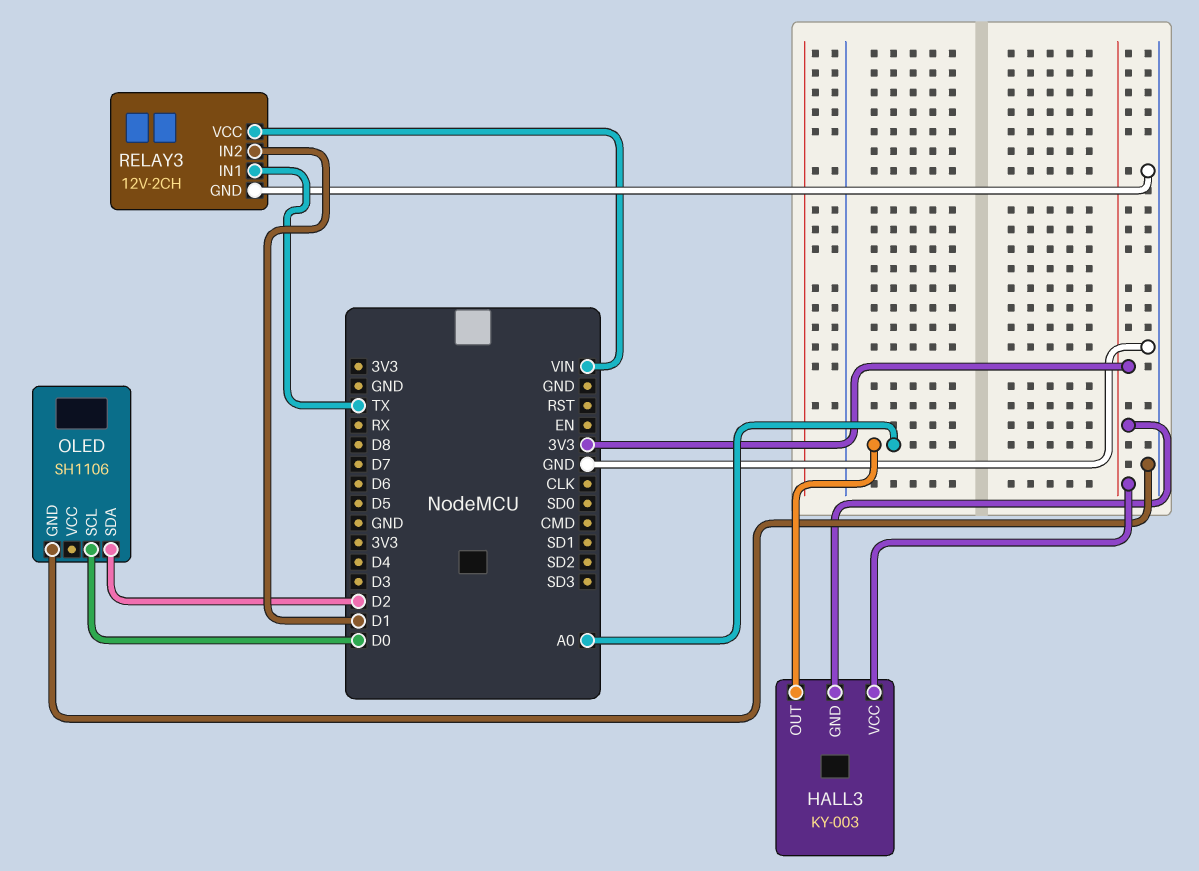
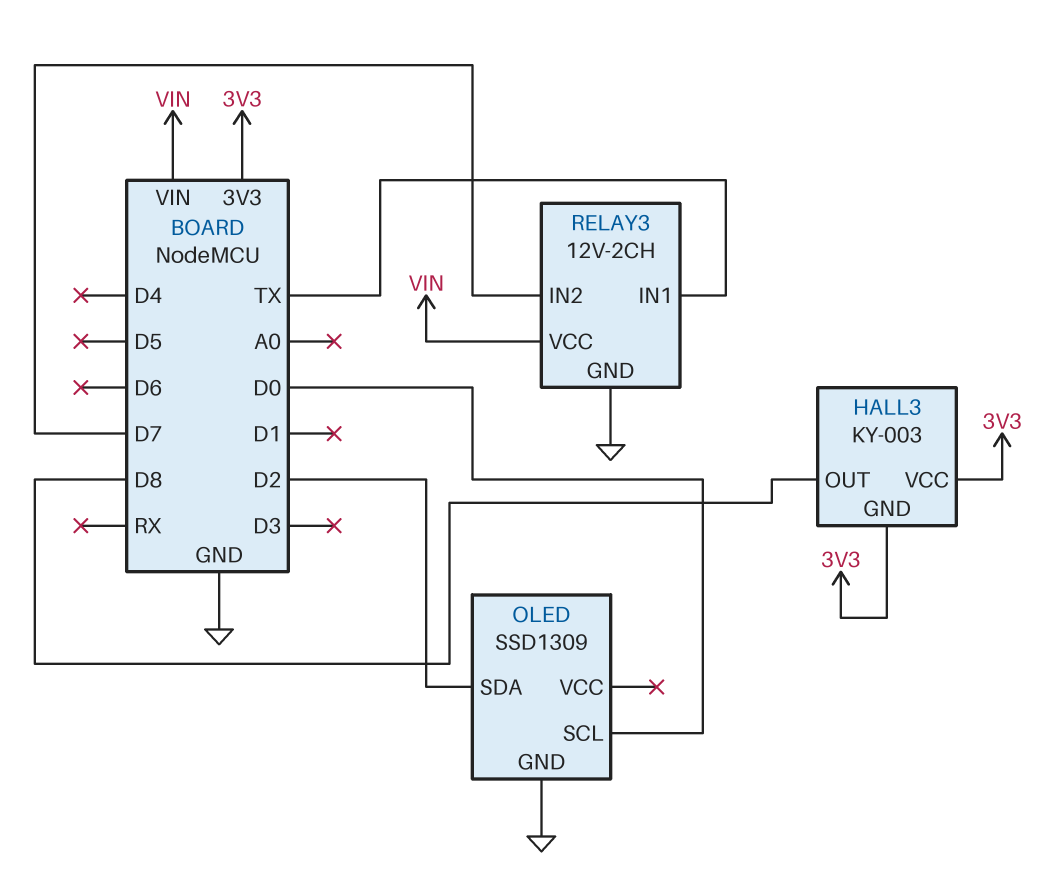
HALL3 pin OUT: A0 -> D8
OLED: SH1106 -> SSD1309
RELAY3 pin IN2: D1 -> D7

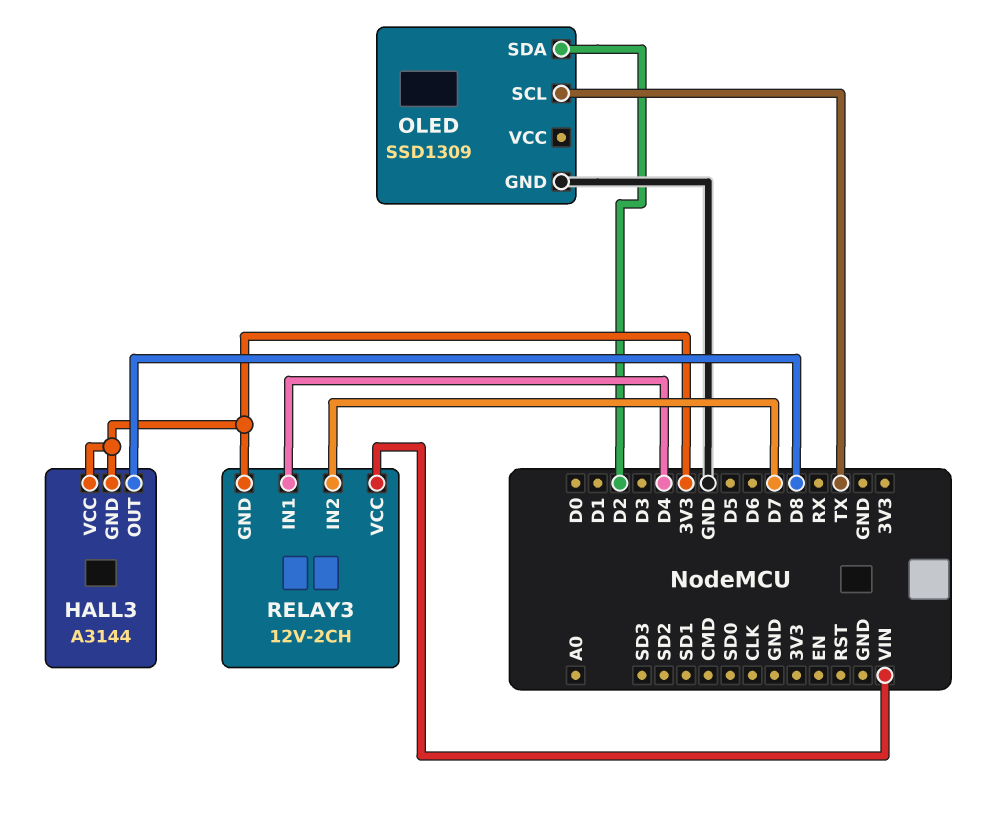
HALL3: KY-003 -> A3144
OLED pin SCL: D0 -> TX
RELAY3 pin GND: GND -> 3V3
RELAY3 pin IN1: TX -> D4

